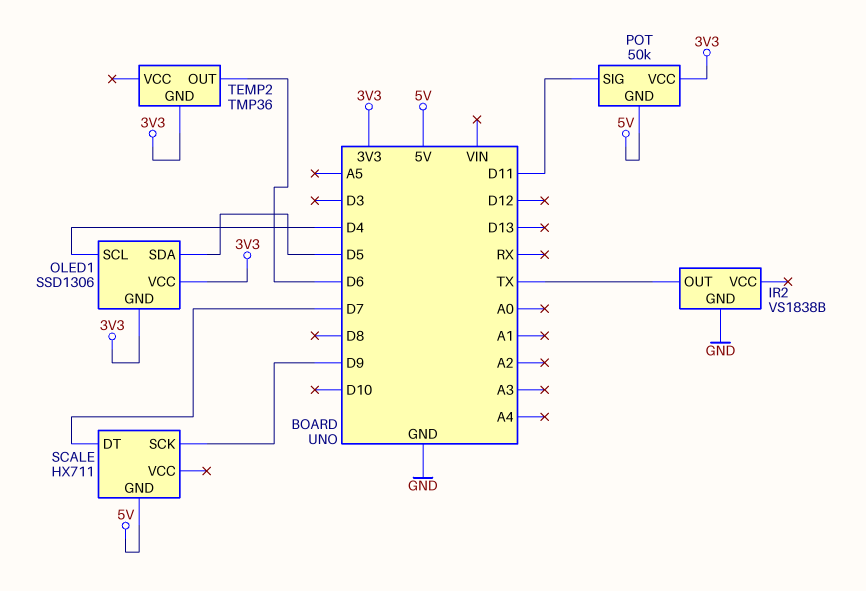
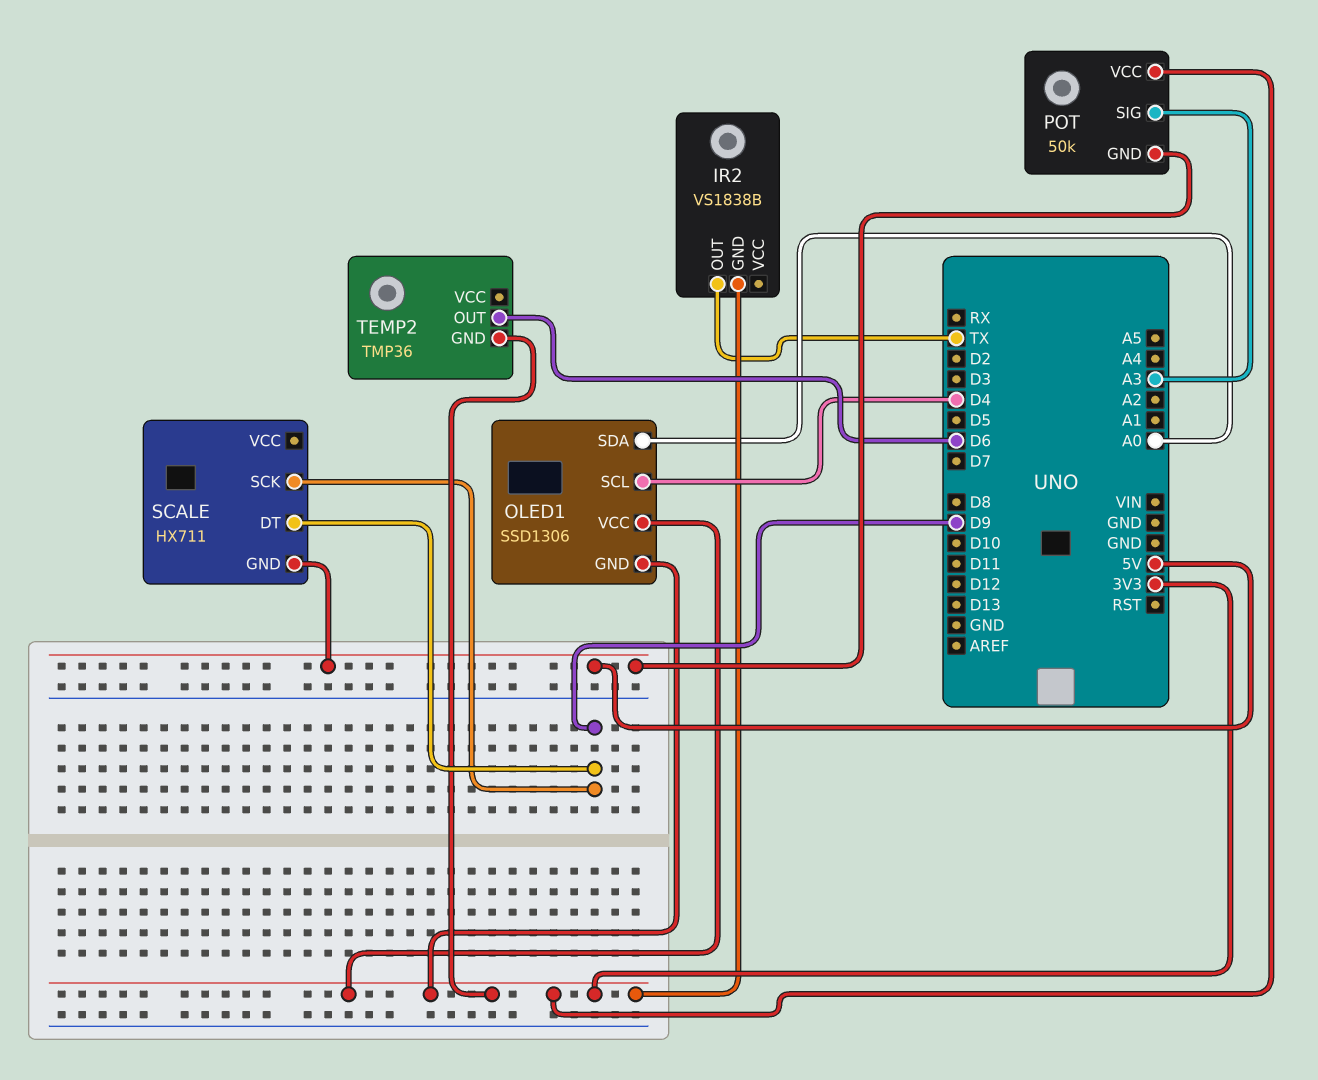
IR2 pin GND: GND -> 3V3
OLED1 pin SDA: D5 -> A0
POT pin SIG: D11 -> A3
SCALE pin DT: D7 -> D9

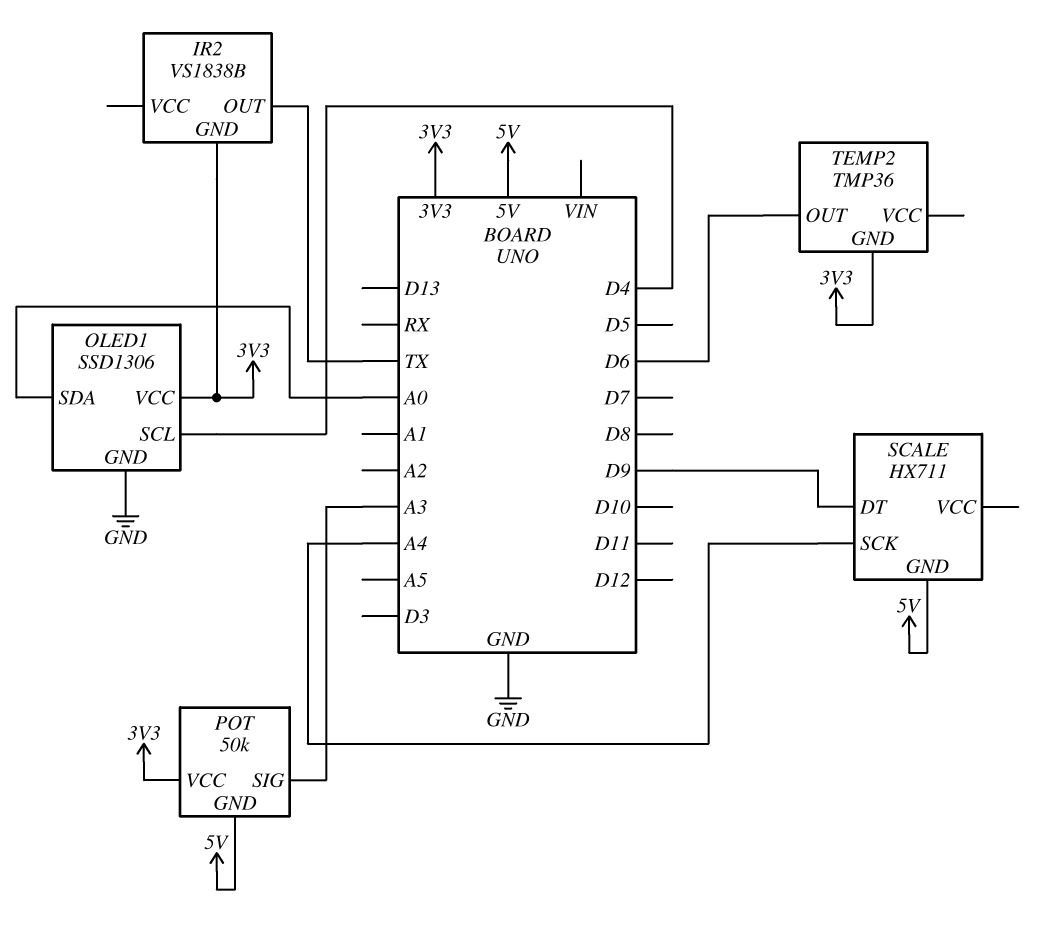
OLED1 pin GND: 3V3 -> GND
SCALE pin SCK: D9 -> A4

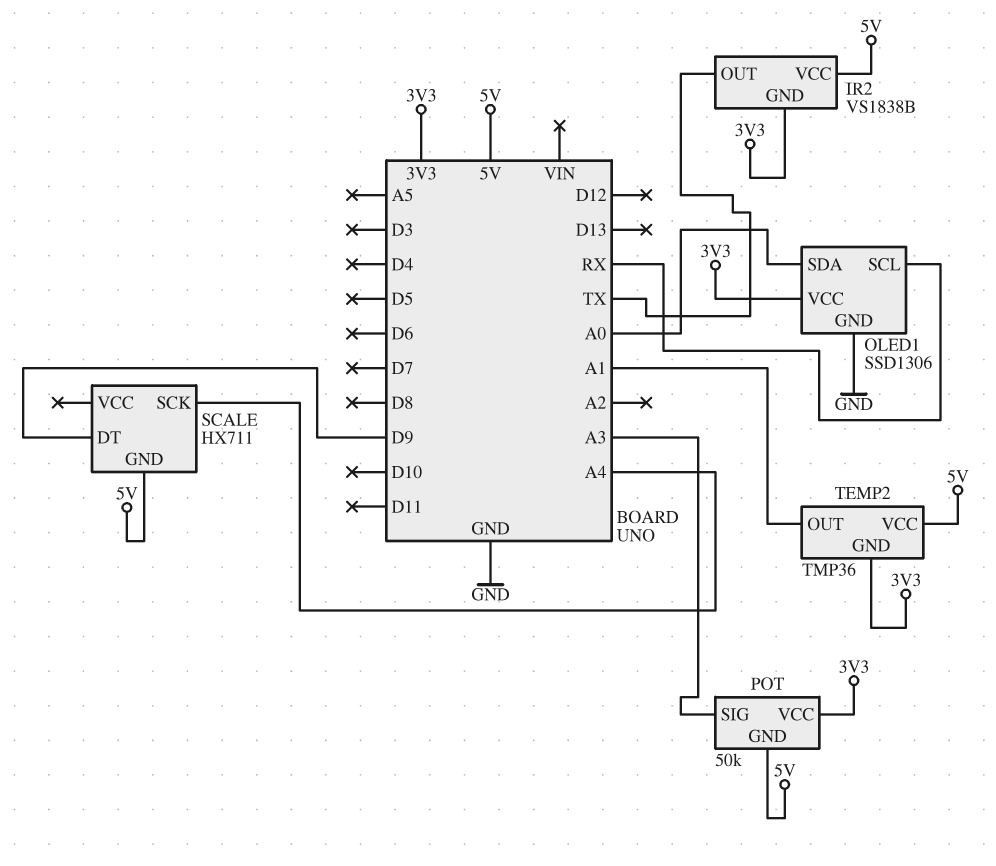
IR2 pin VCC: none -> 5V
OLED1 pin SCL: D4 -> RX
TEMP2 pin OUT: D6 -> A1
TEMP2 pin VCC: none -> 5V

